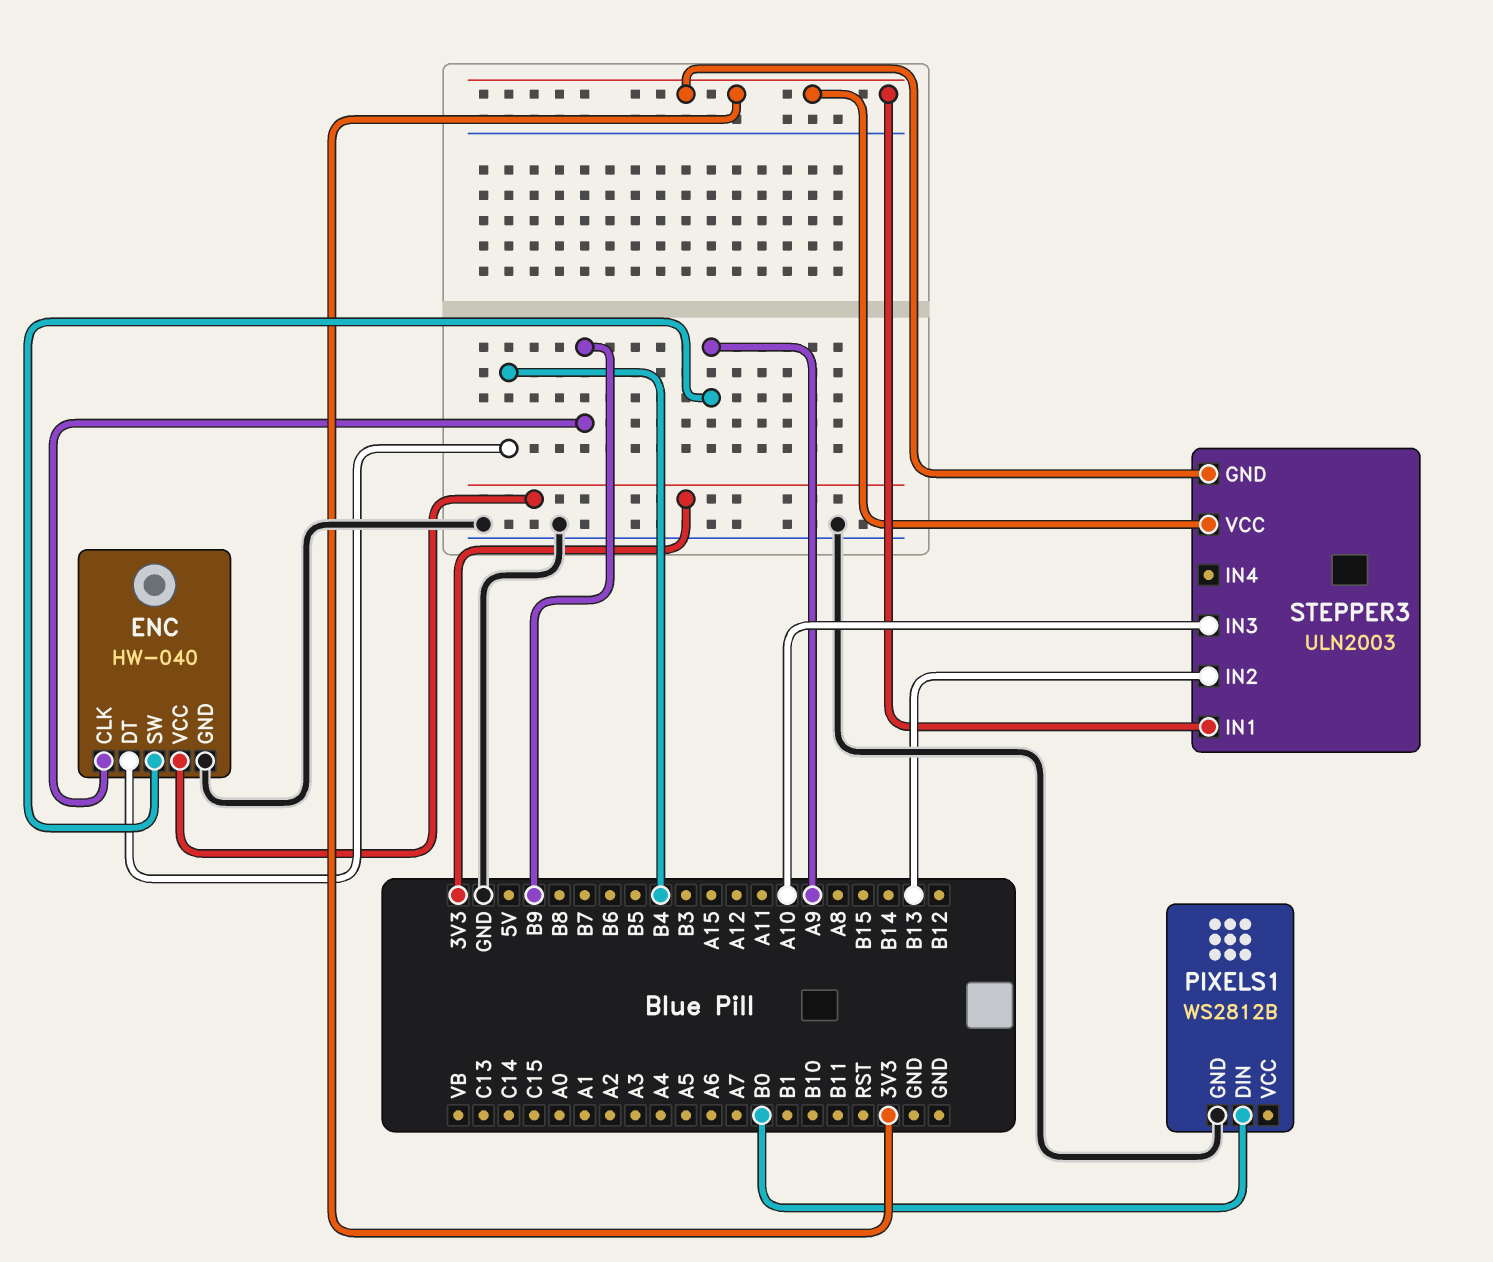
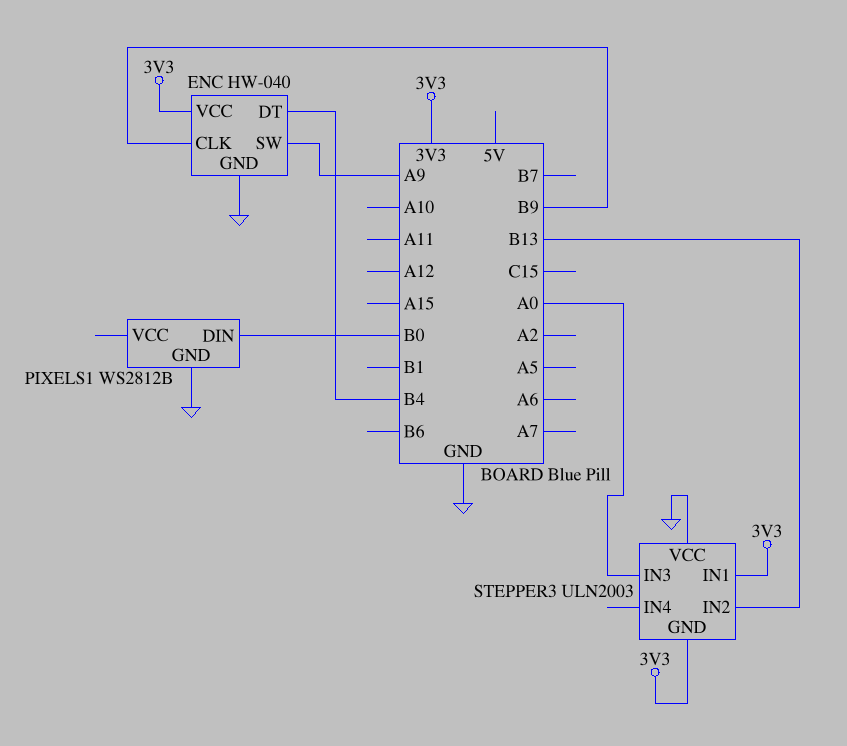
STEPPER3 pin IN3: A10 -> A0
STEPPER3 pin VCC: 3V3 -> GND

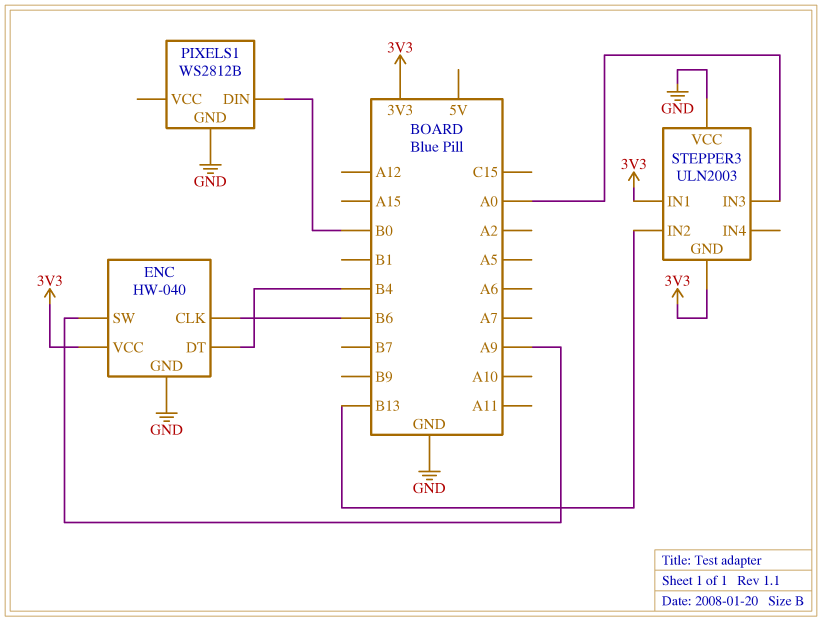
ENC pin CLK: B9 -> B6

